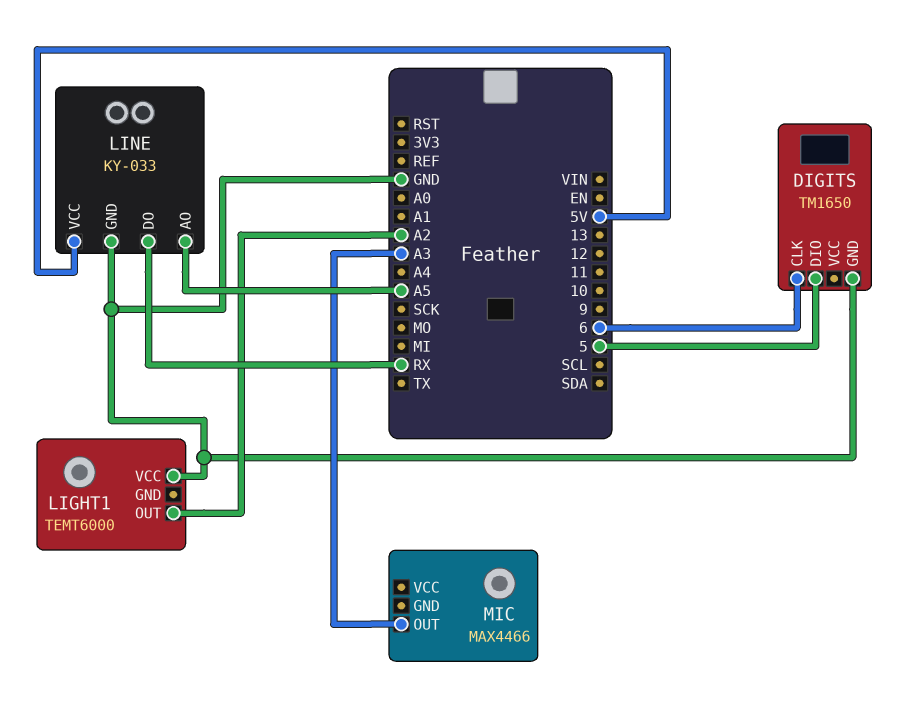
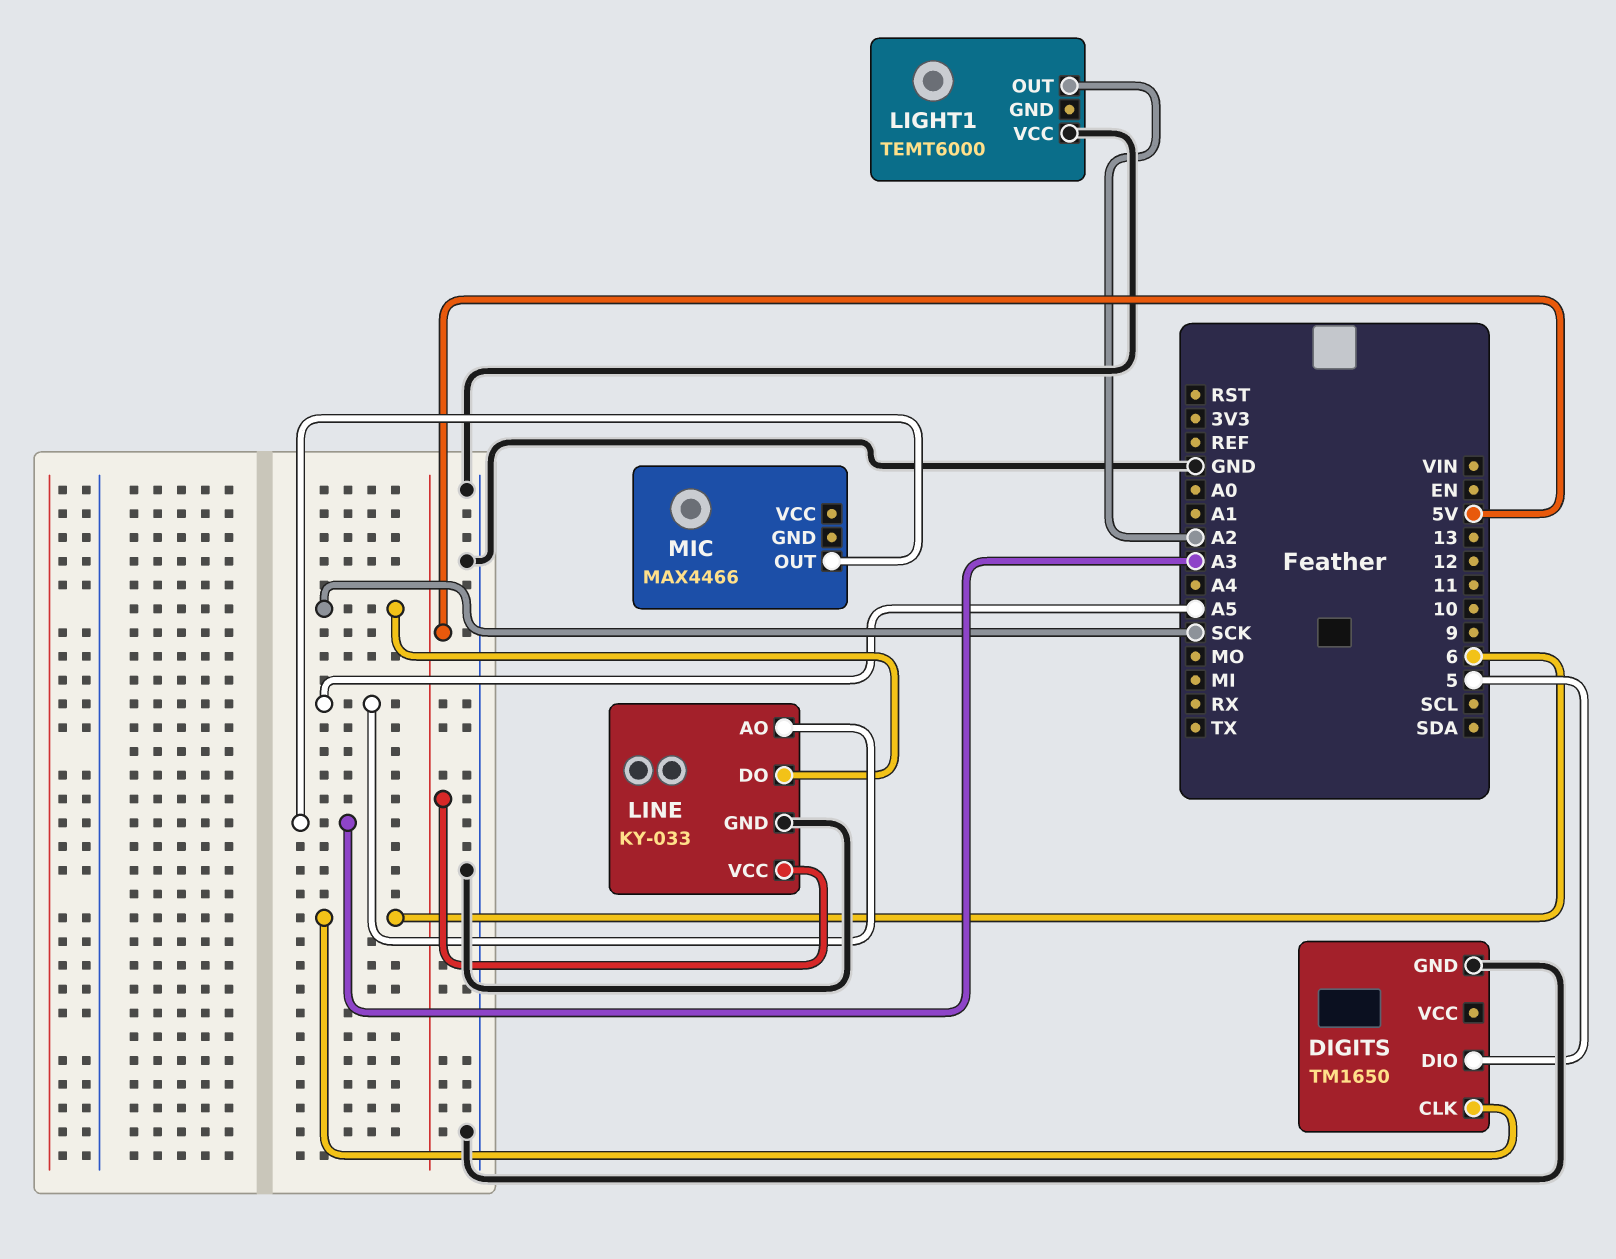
LINE pin DO: RX -> SCK

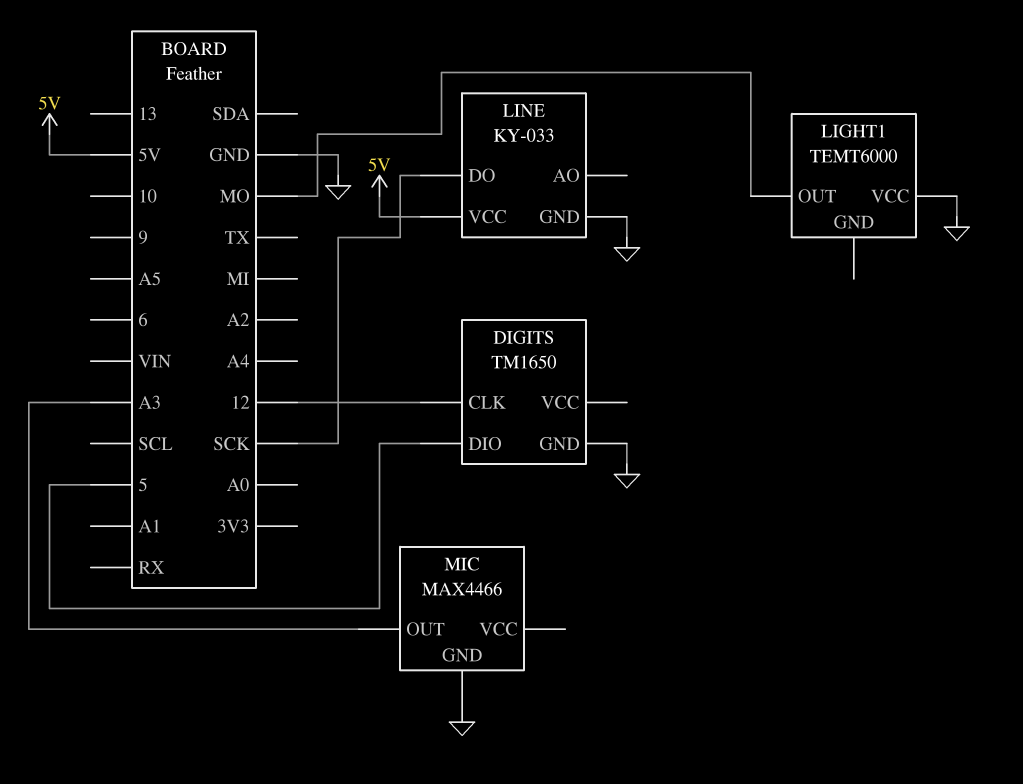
DIGITS pin CLK: 6 -> 12
LIGHT1 pin OUT: A2 -> MO
LINE pin AO: A5 -> none
MIC pin GND: none -> GND

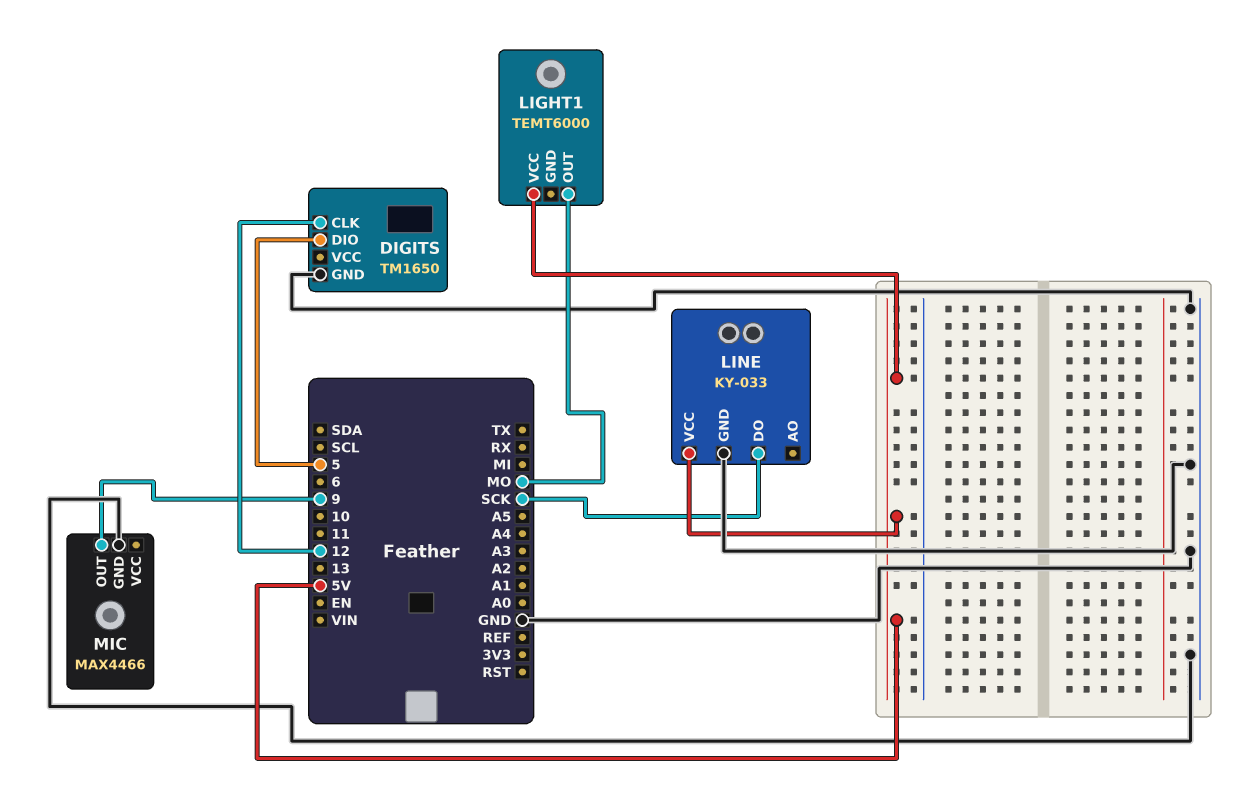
LIGHT1 pin VCC: GND -> 5V
MIC pin OUT: A3 -> 9

